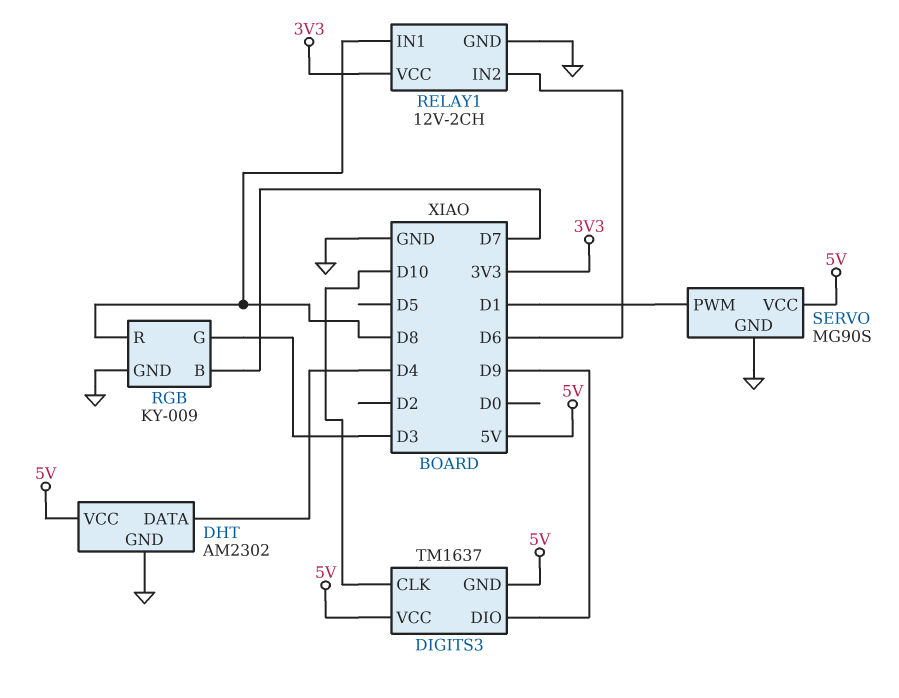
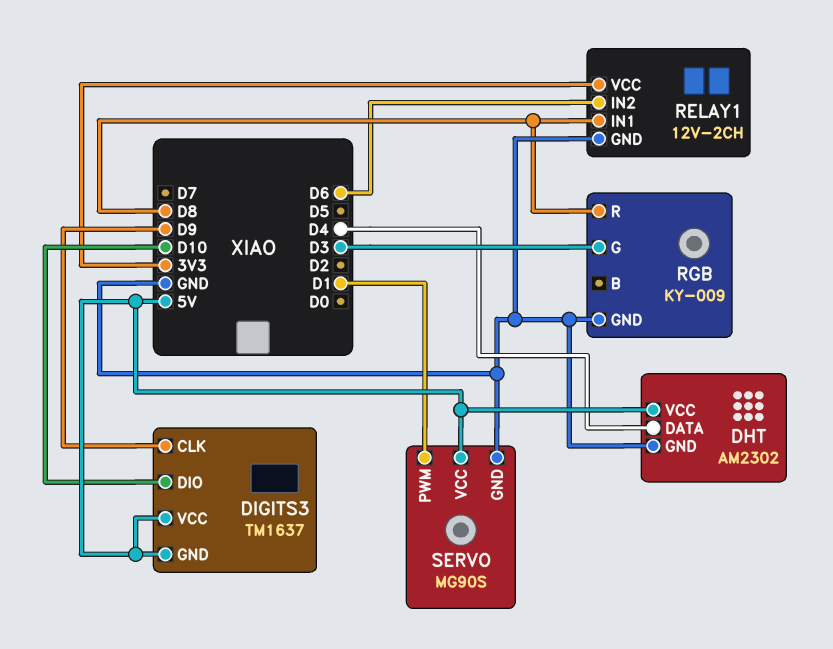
DIGITS3 pin CLK: D10 -> D9
DIGITS3 pin DIO: D9 -> D10
RGB pin B: D7 -> none

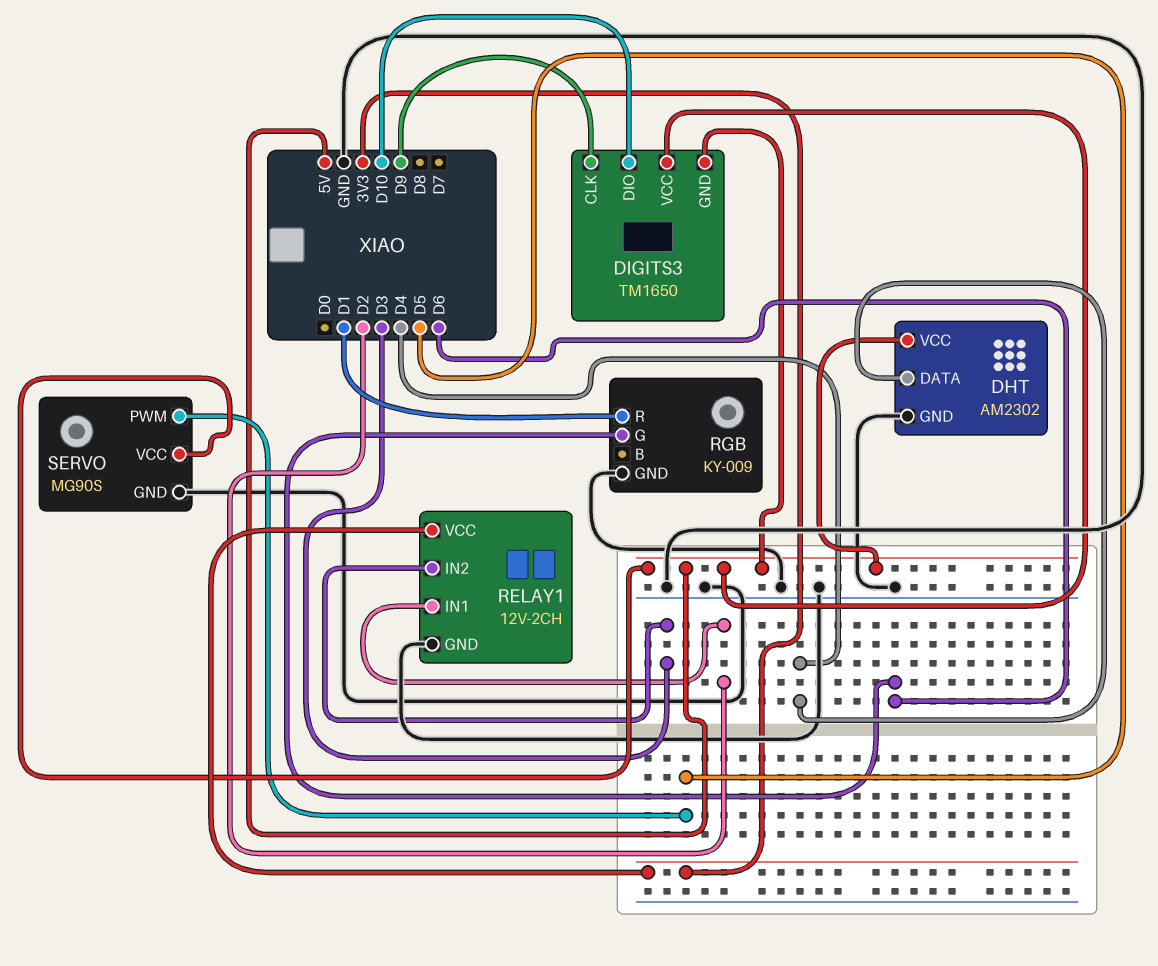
DIGITS3: TM1637 -> TM1650
RELAY1 pin IN1: D8 -> D2
RELAY1 pin IN2: D6 -> D3
RGB pin G: D3 -> D6
RGB pin R: D8 -> D1
SERVO pin PWM: D1 -> D5

